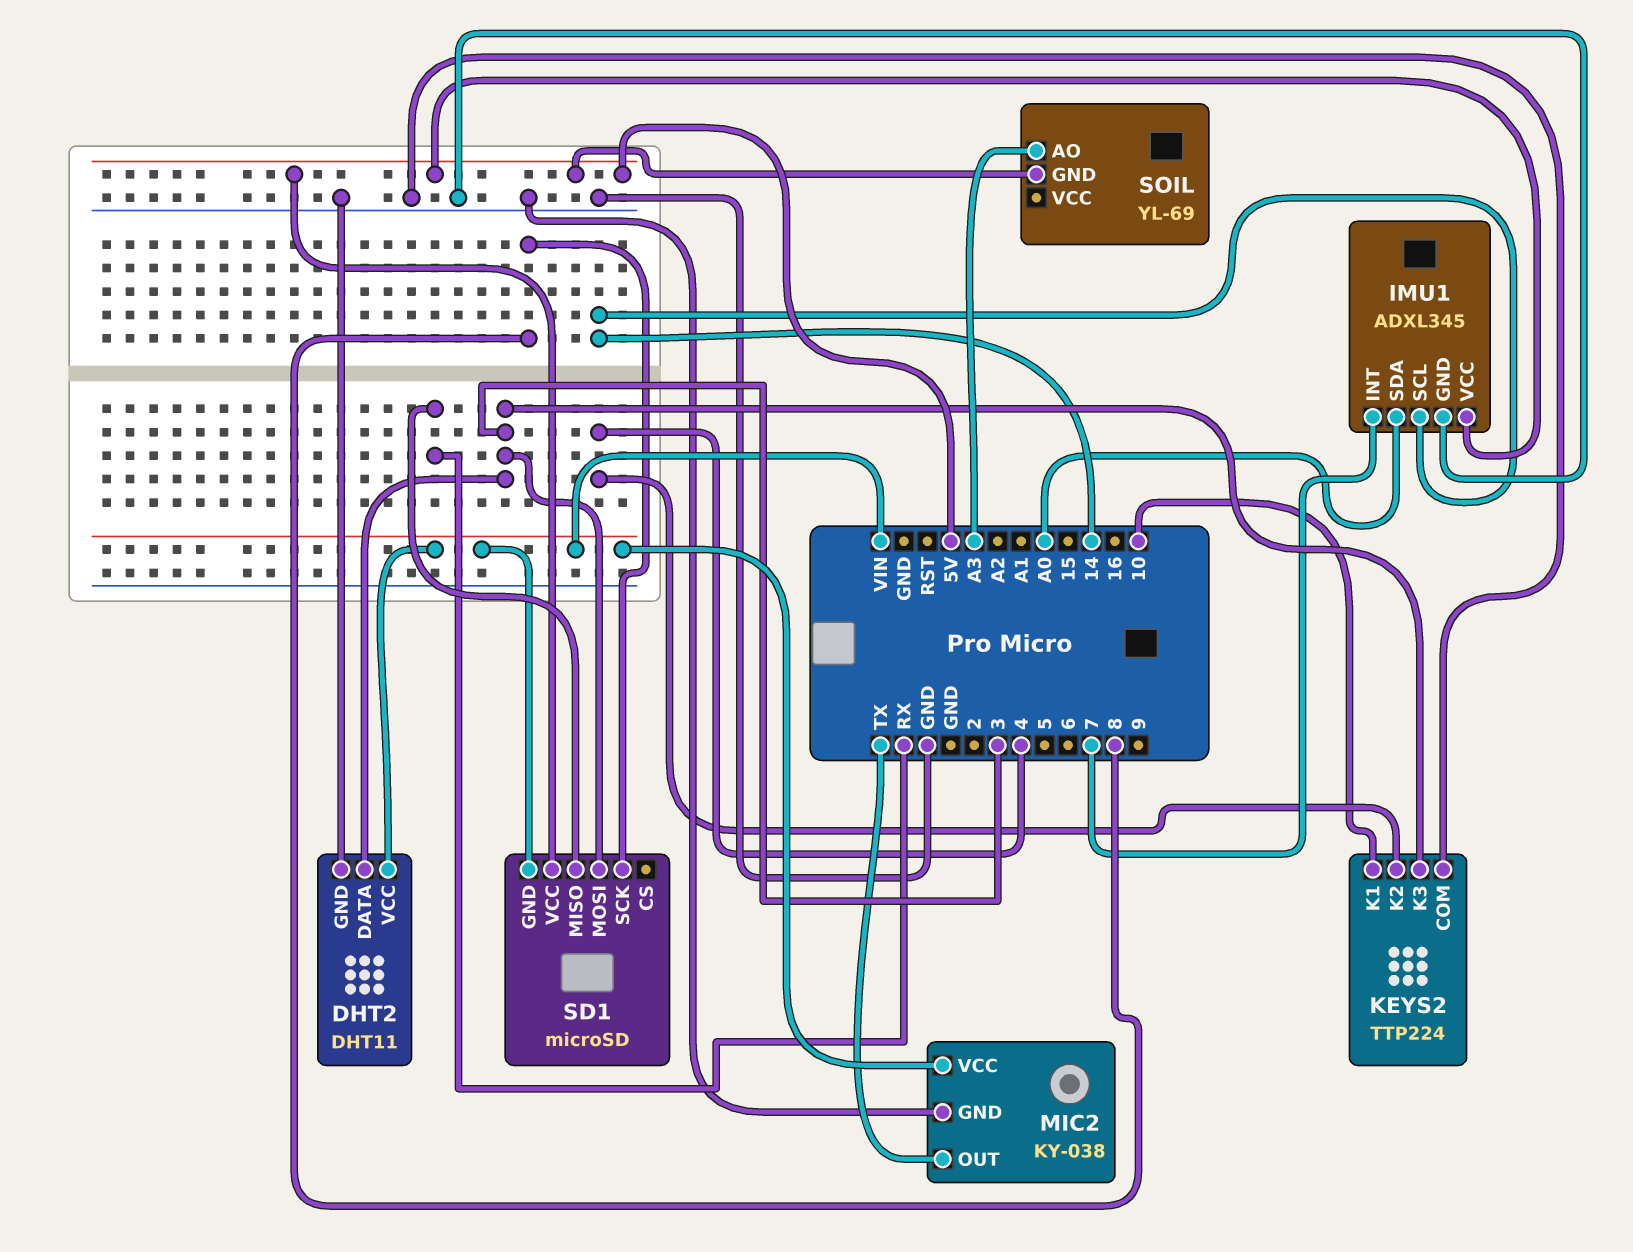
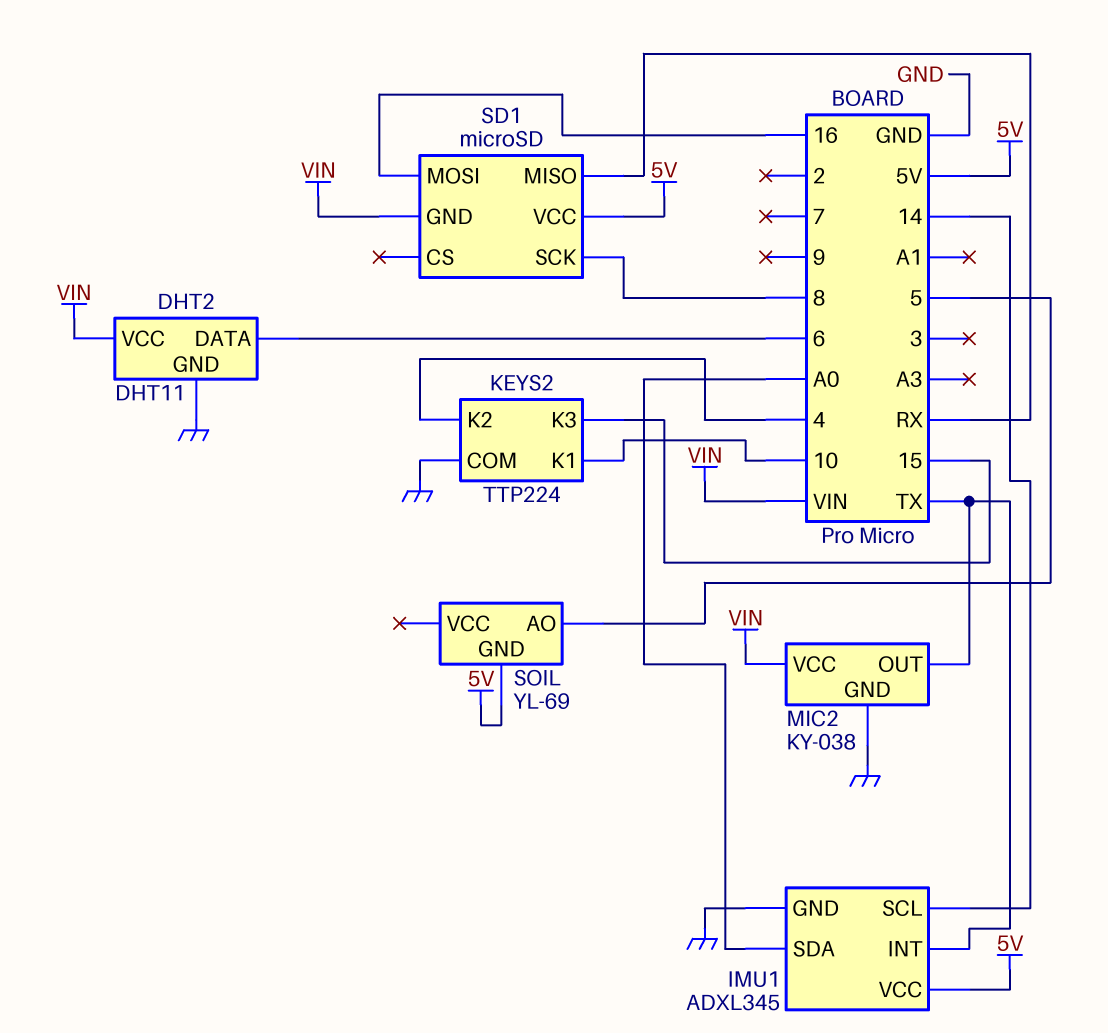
DHT2 pin DATA: 3 -> 6
IMU1 pin INT: 7 -> TX
KEYS2 pin K3: 3 -> 15
SD1 pin MOSI: 3 -> 16
SOIL pin AO: A3 -> 5

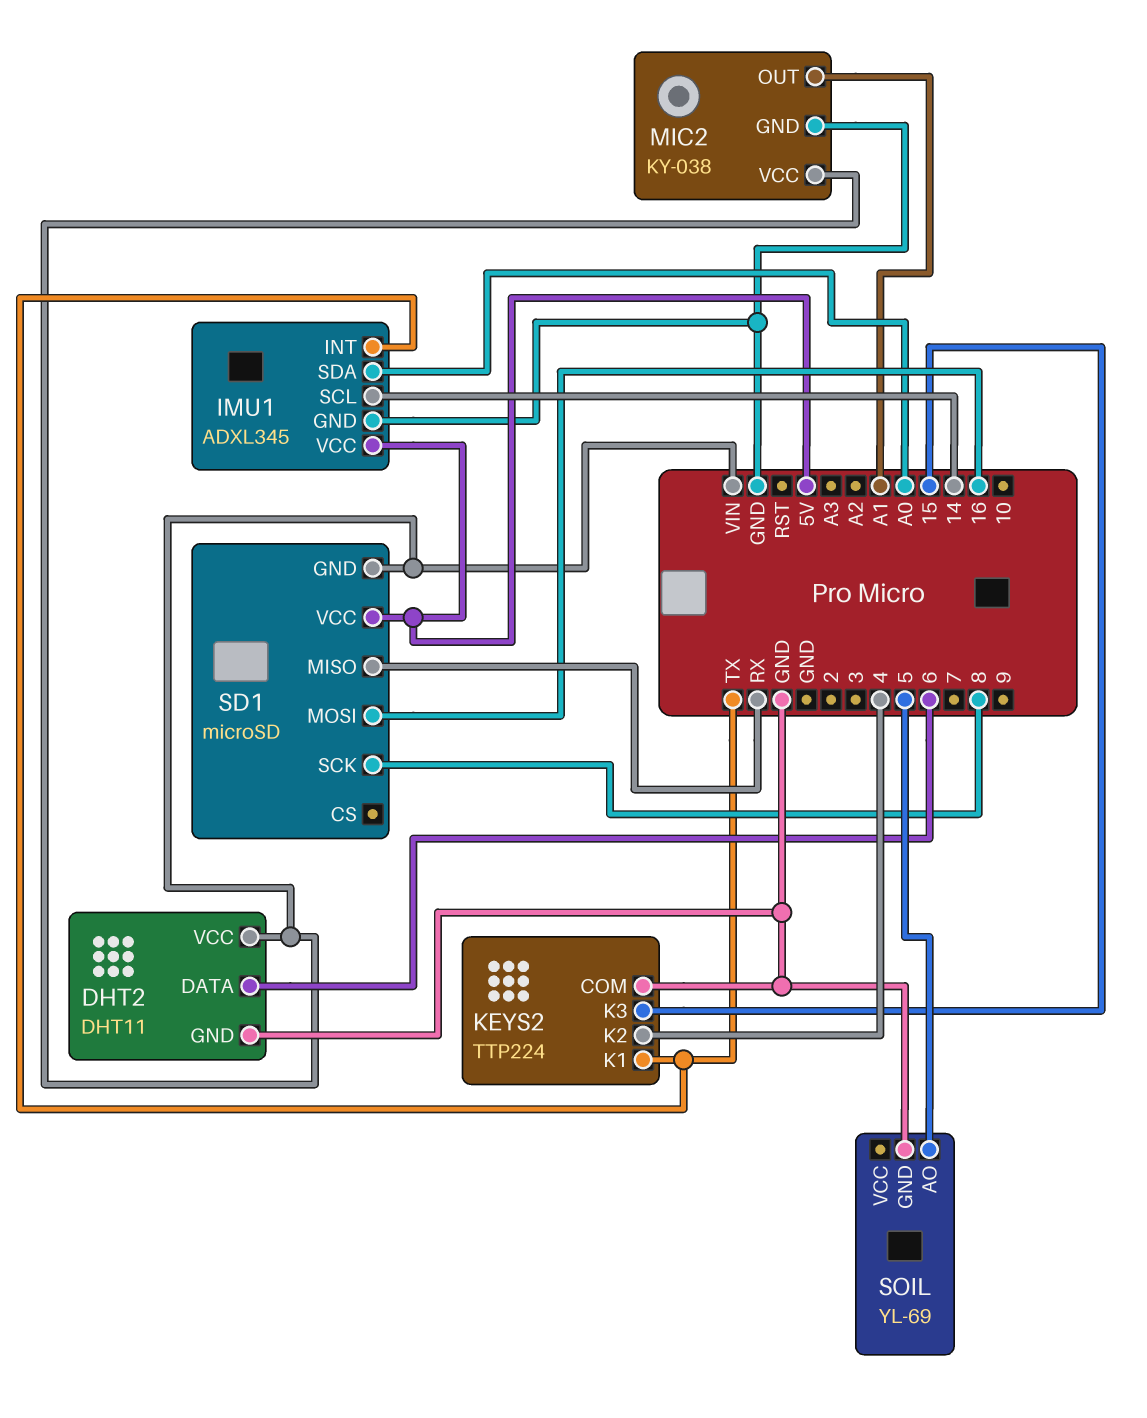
KEYS2 pin K1: 10 -> TX
MIC2 pin OUT: TX -> A1
SOIL pin GND: 5V -> GND

